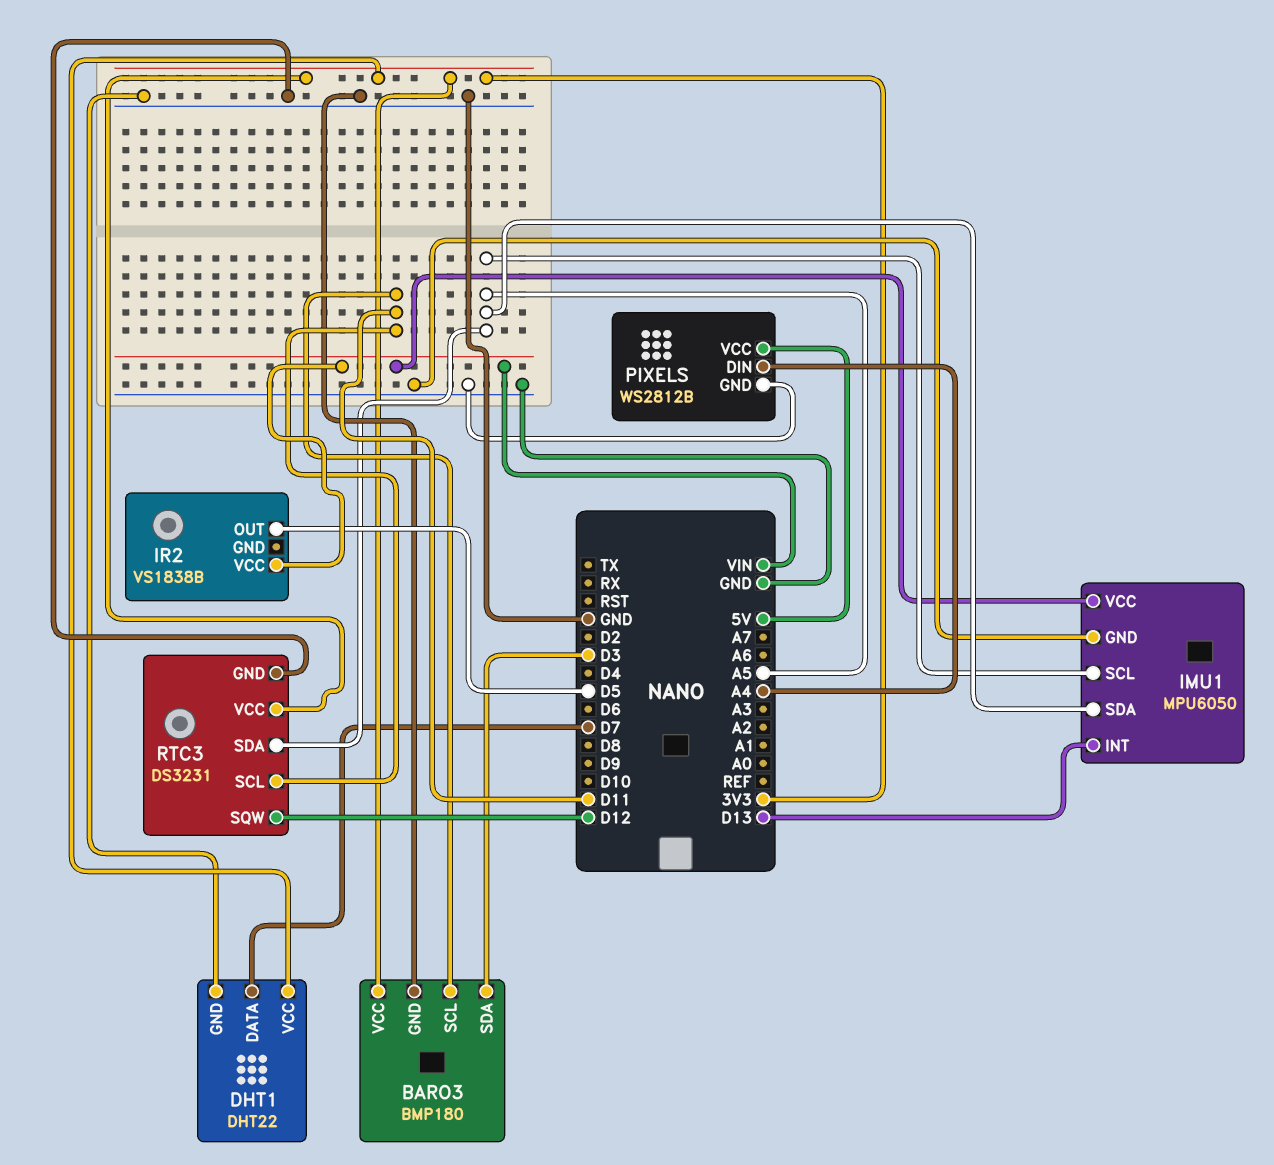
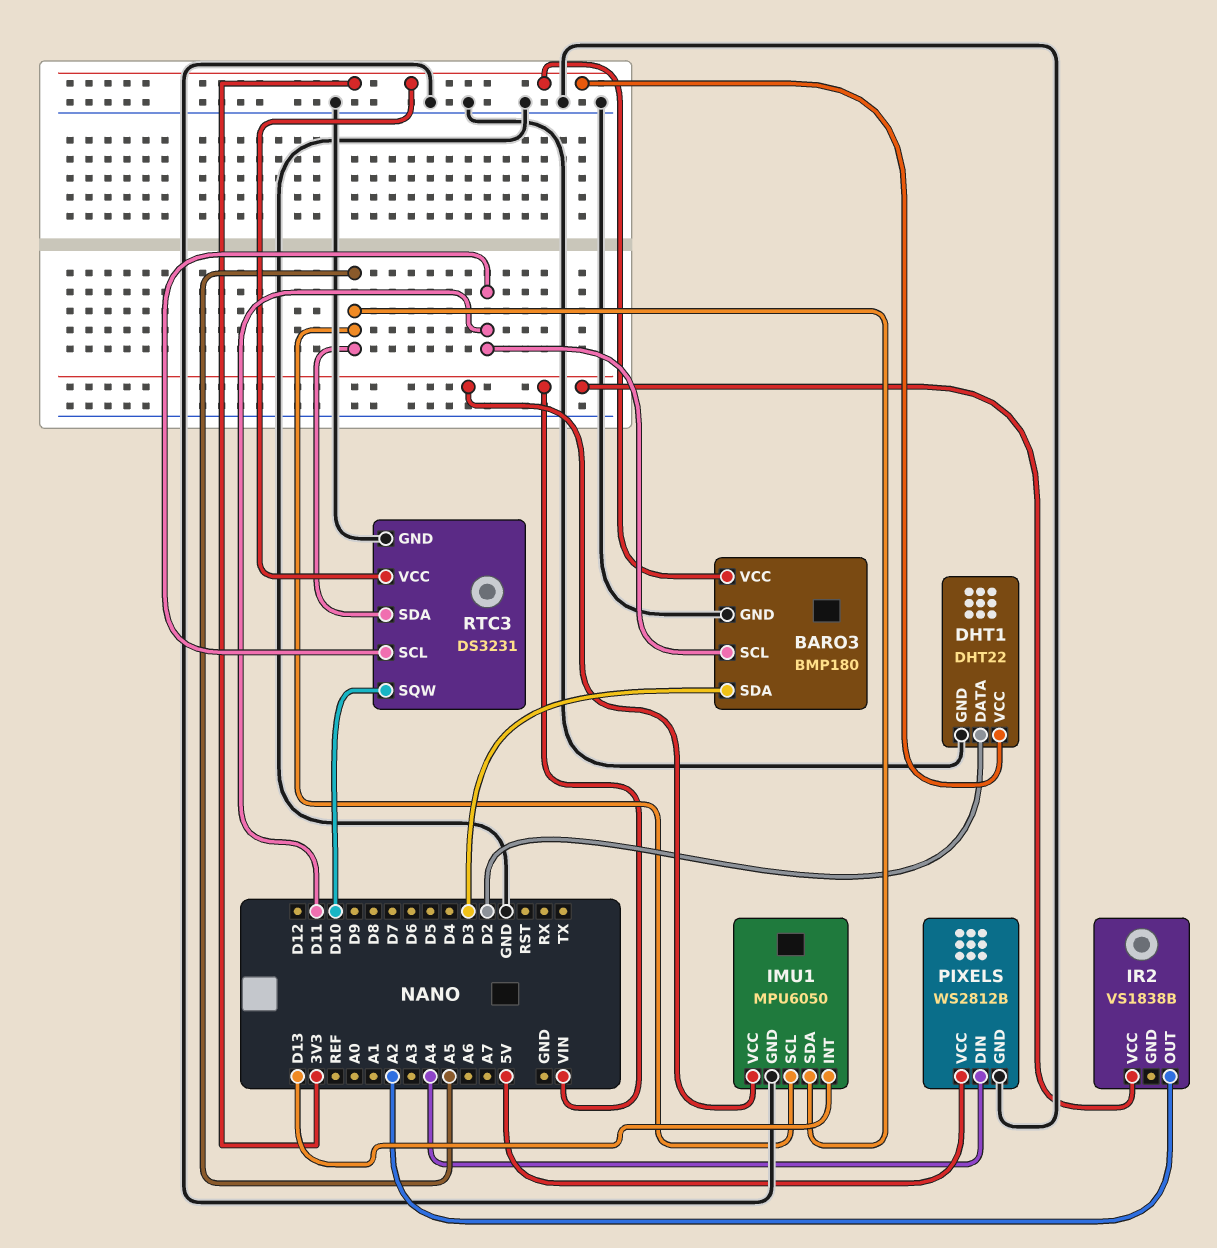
DHT1 pin DATA: D7 -> D2
IR2 pin OUT: D5 -> A2
RTC3 pin SQW: D12 -> D10

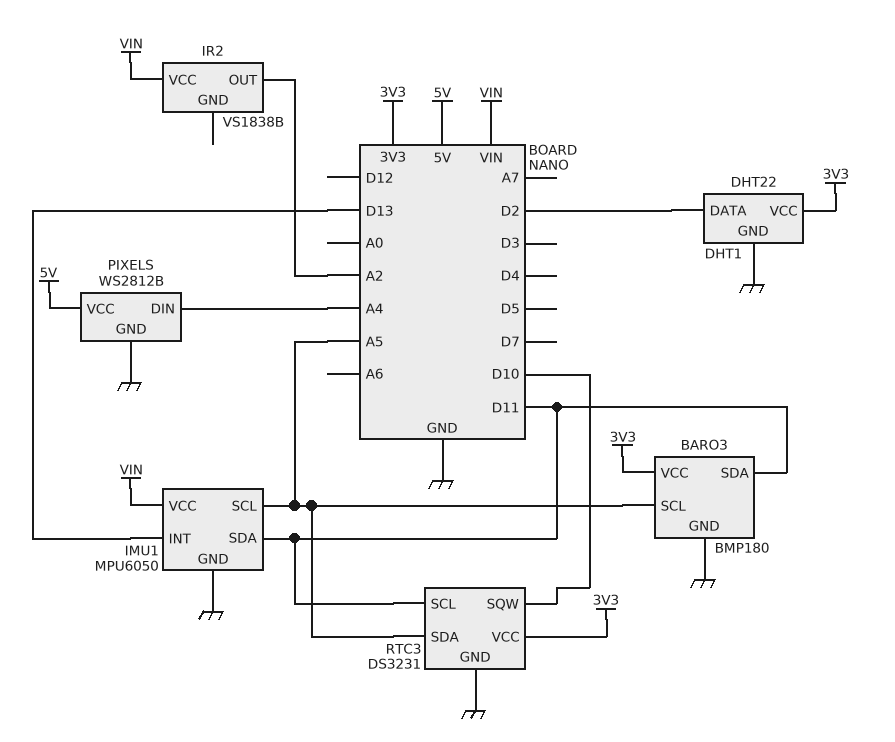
BARO3 pin SCL: D11 -> A5
BARO3 pin SDA: D3 -> D11
IMU1 pin SDA: A5 -> D11

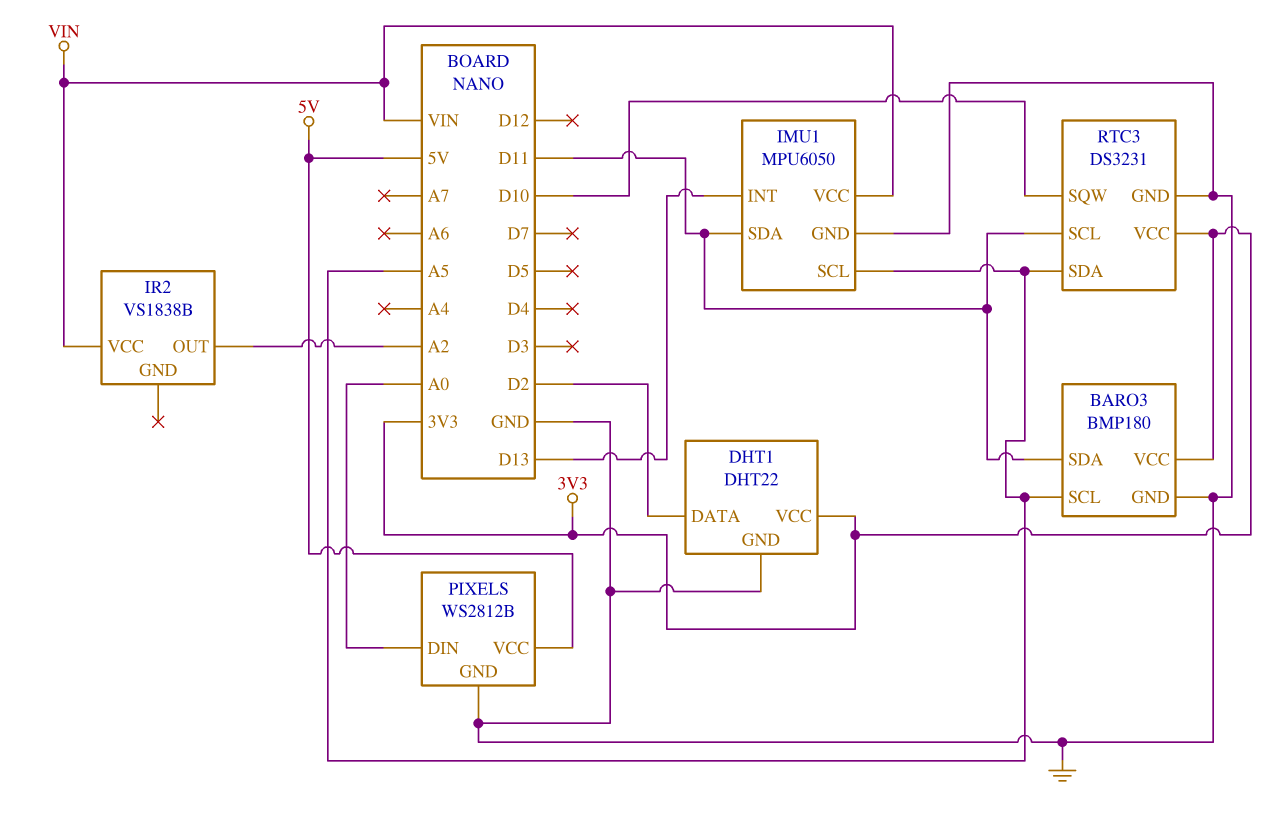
PIXELS pin DIN: A4 -> A0

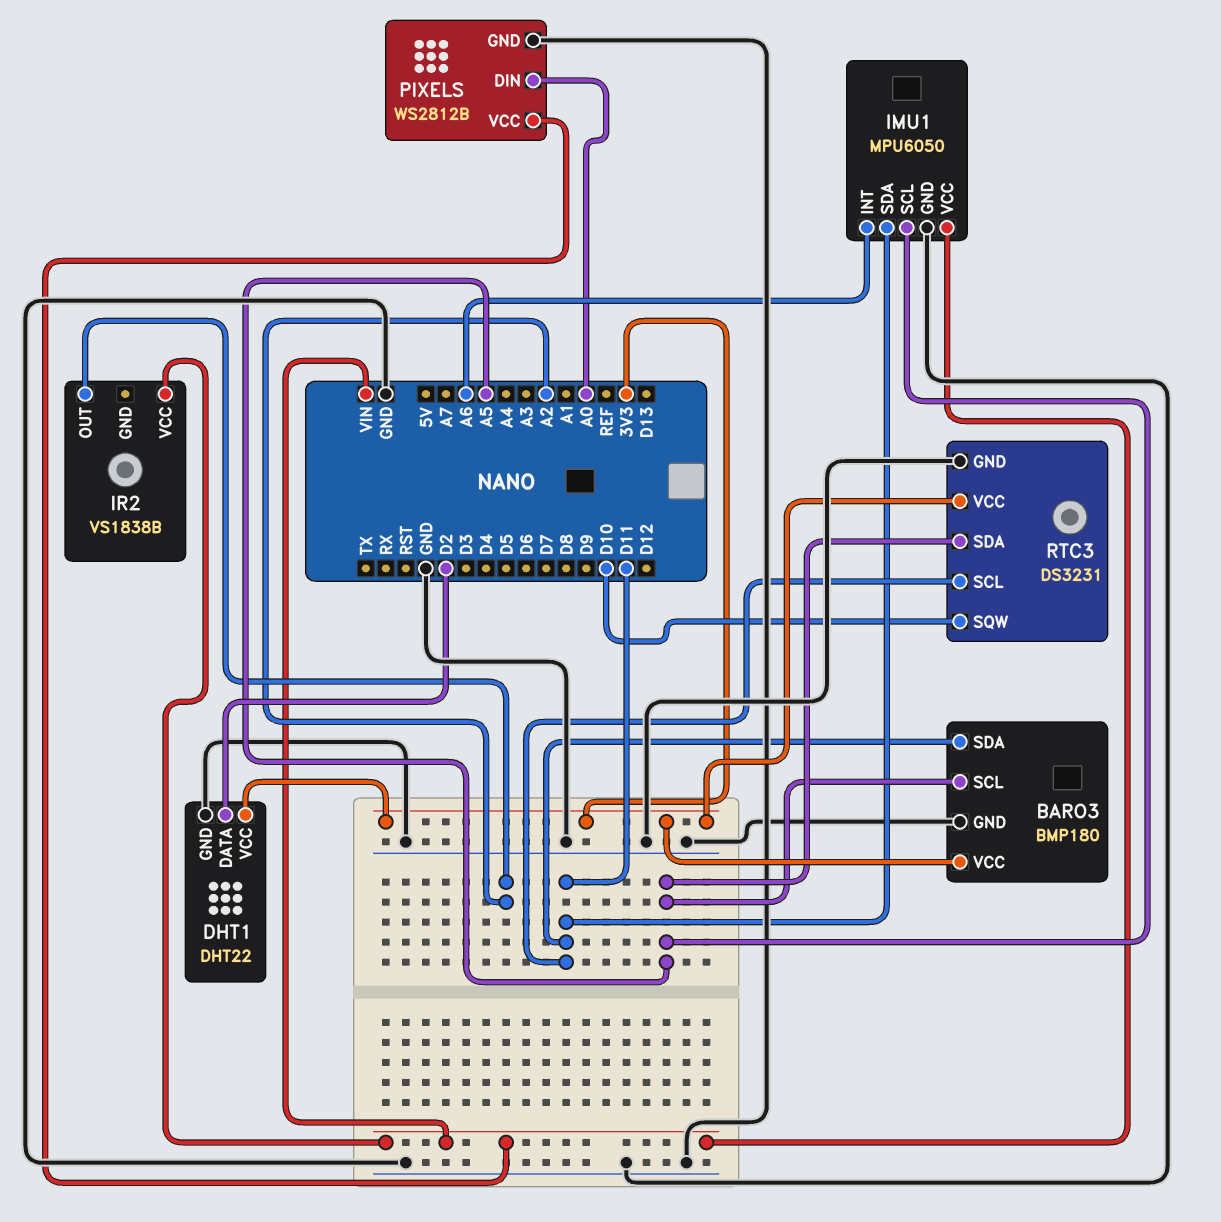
IMU1 pin INT: D13 -> A6
PIXELS pin VCC: 5V -> VIN

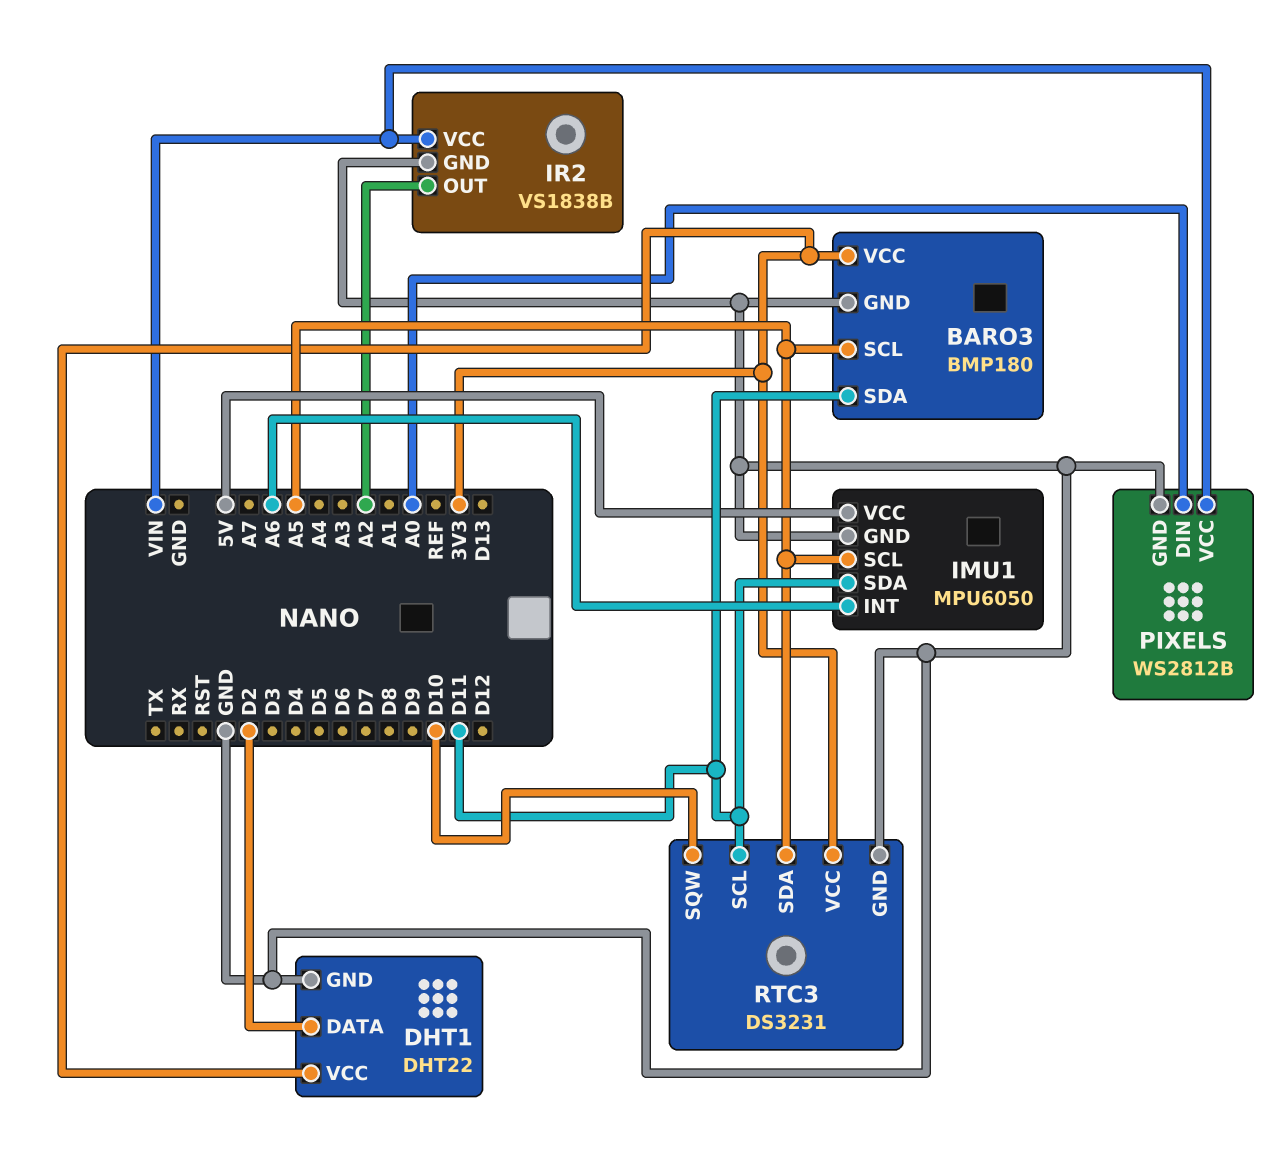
IMU1 pin VCC: VIN -> 5V
IR2 pin GND: none -> GND

